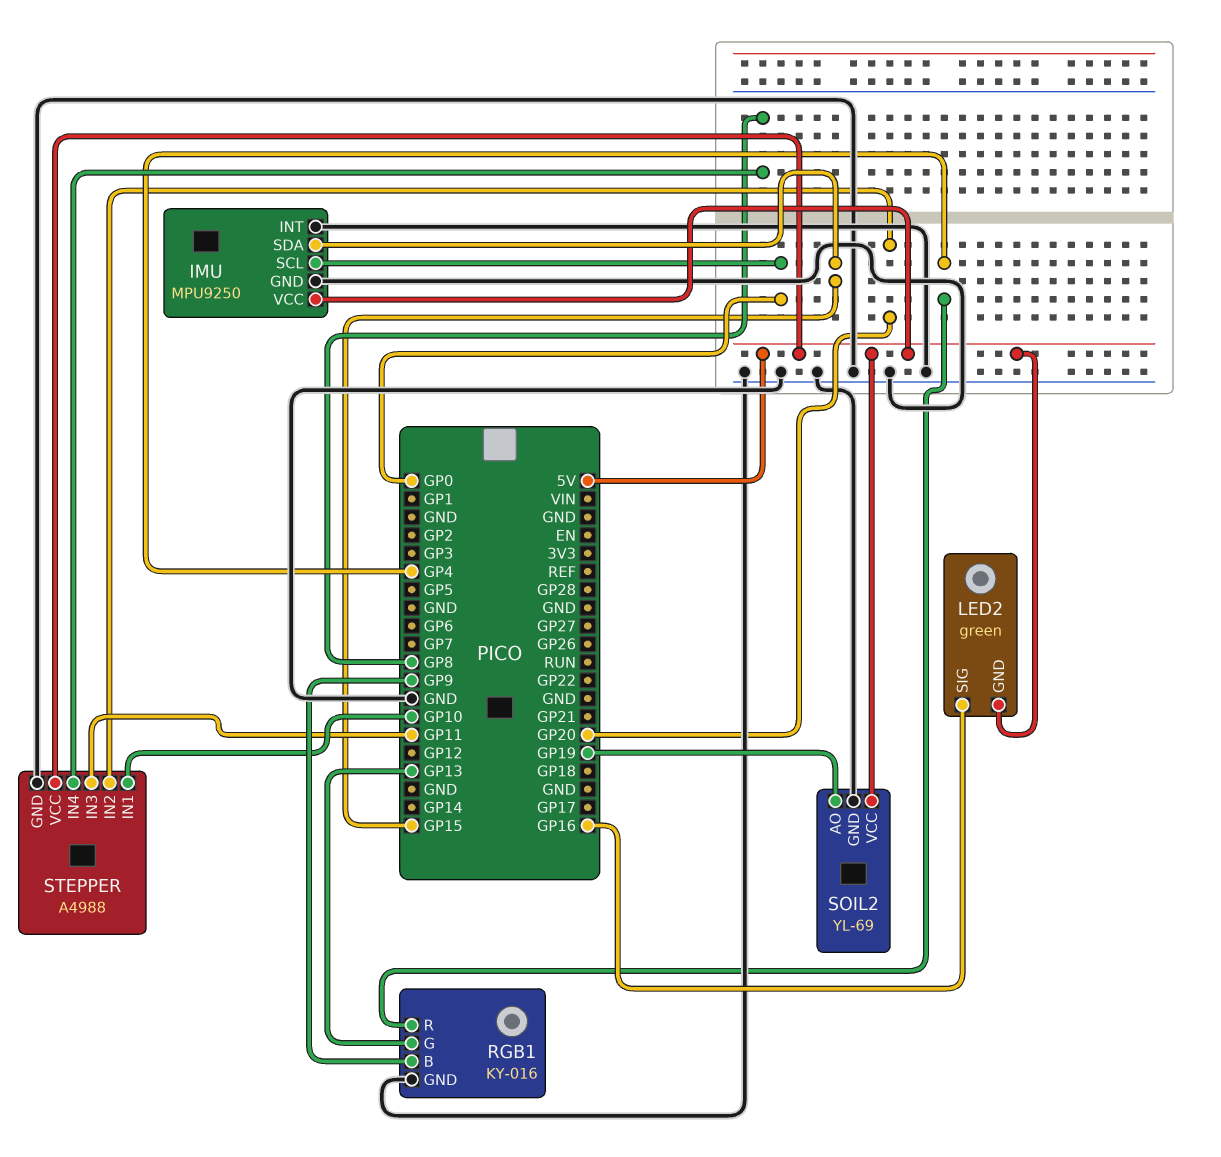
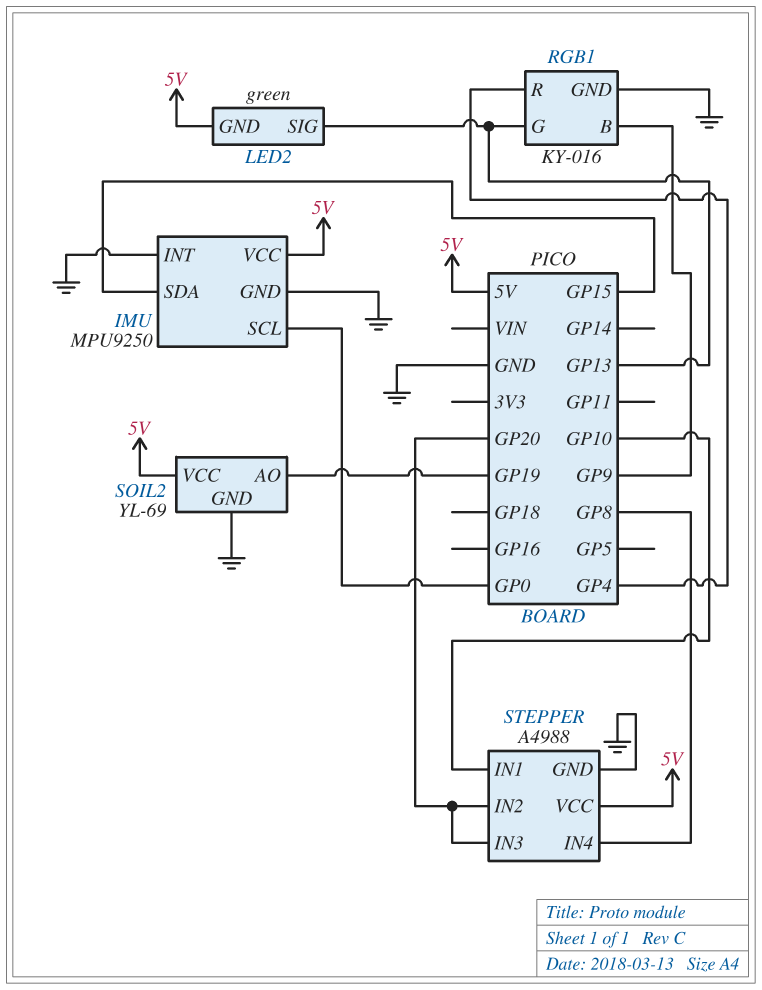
LED2 pin SIG: GP16 -> GP13
STEPPER pin IN3: GP11 -> GP20

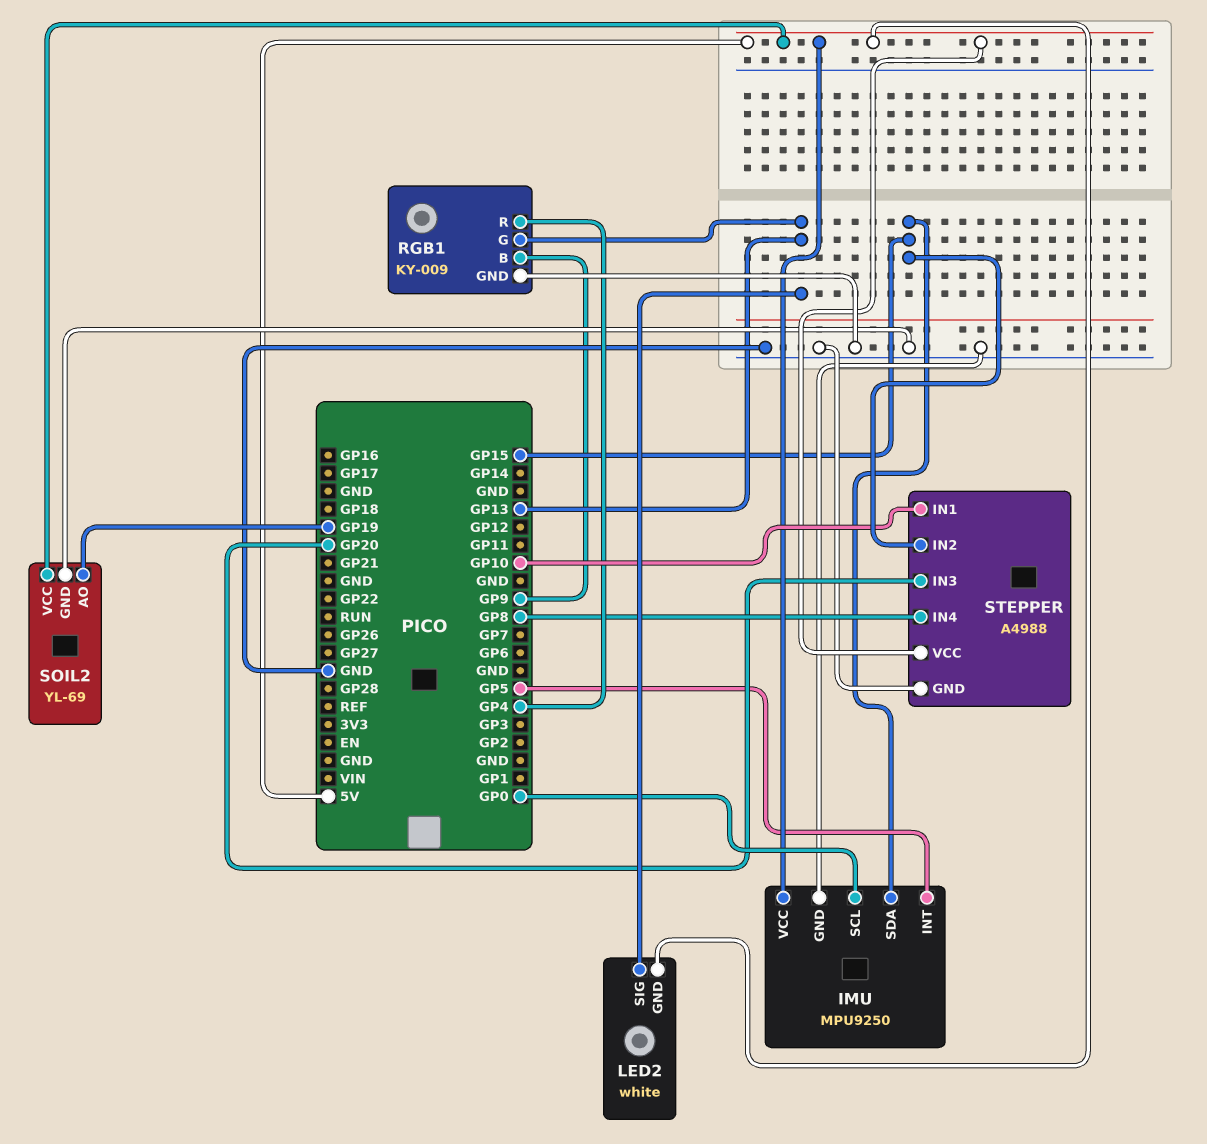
IMU pin INT: GND -> GP5
LED2: green -> white
RGB1: KY-016 -> KY-009
STEPPER pin IN2: GP20 -> GP15

